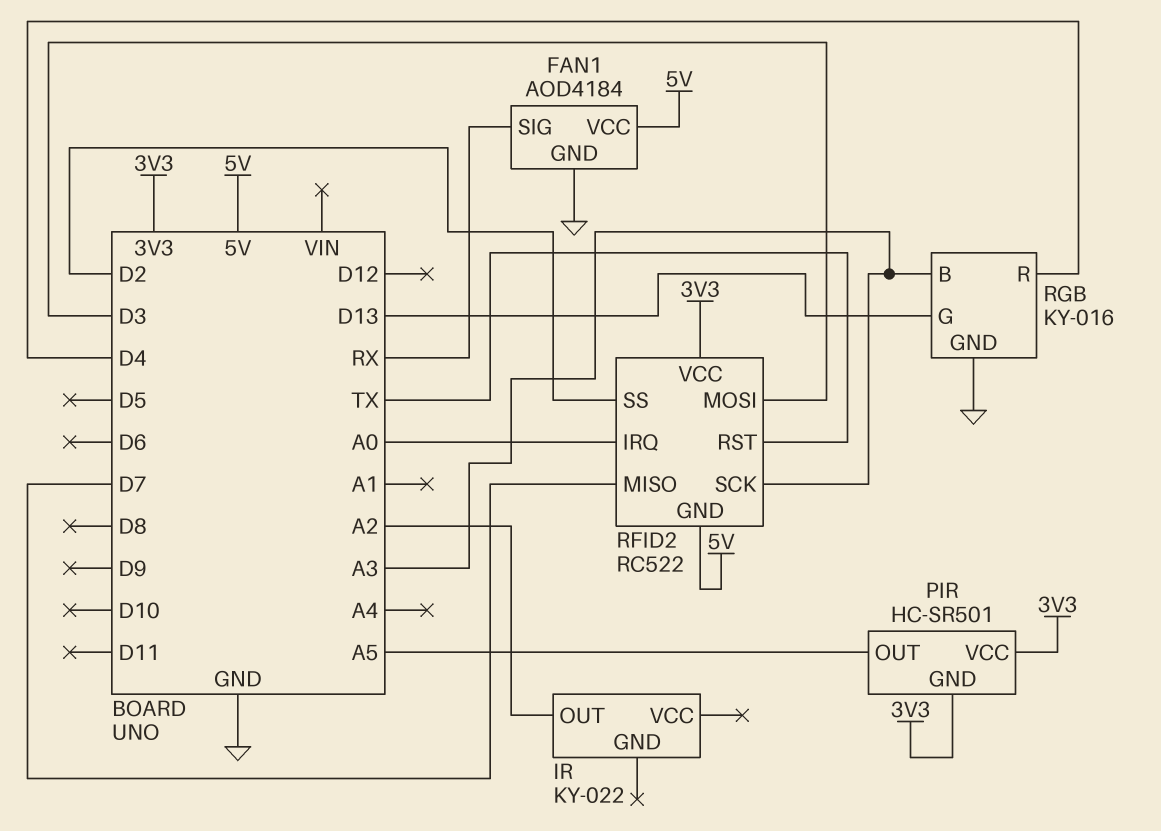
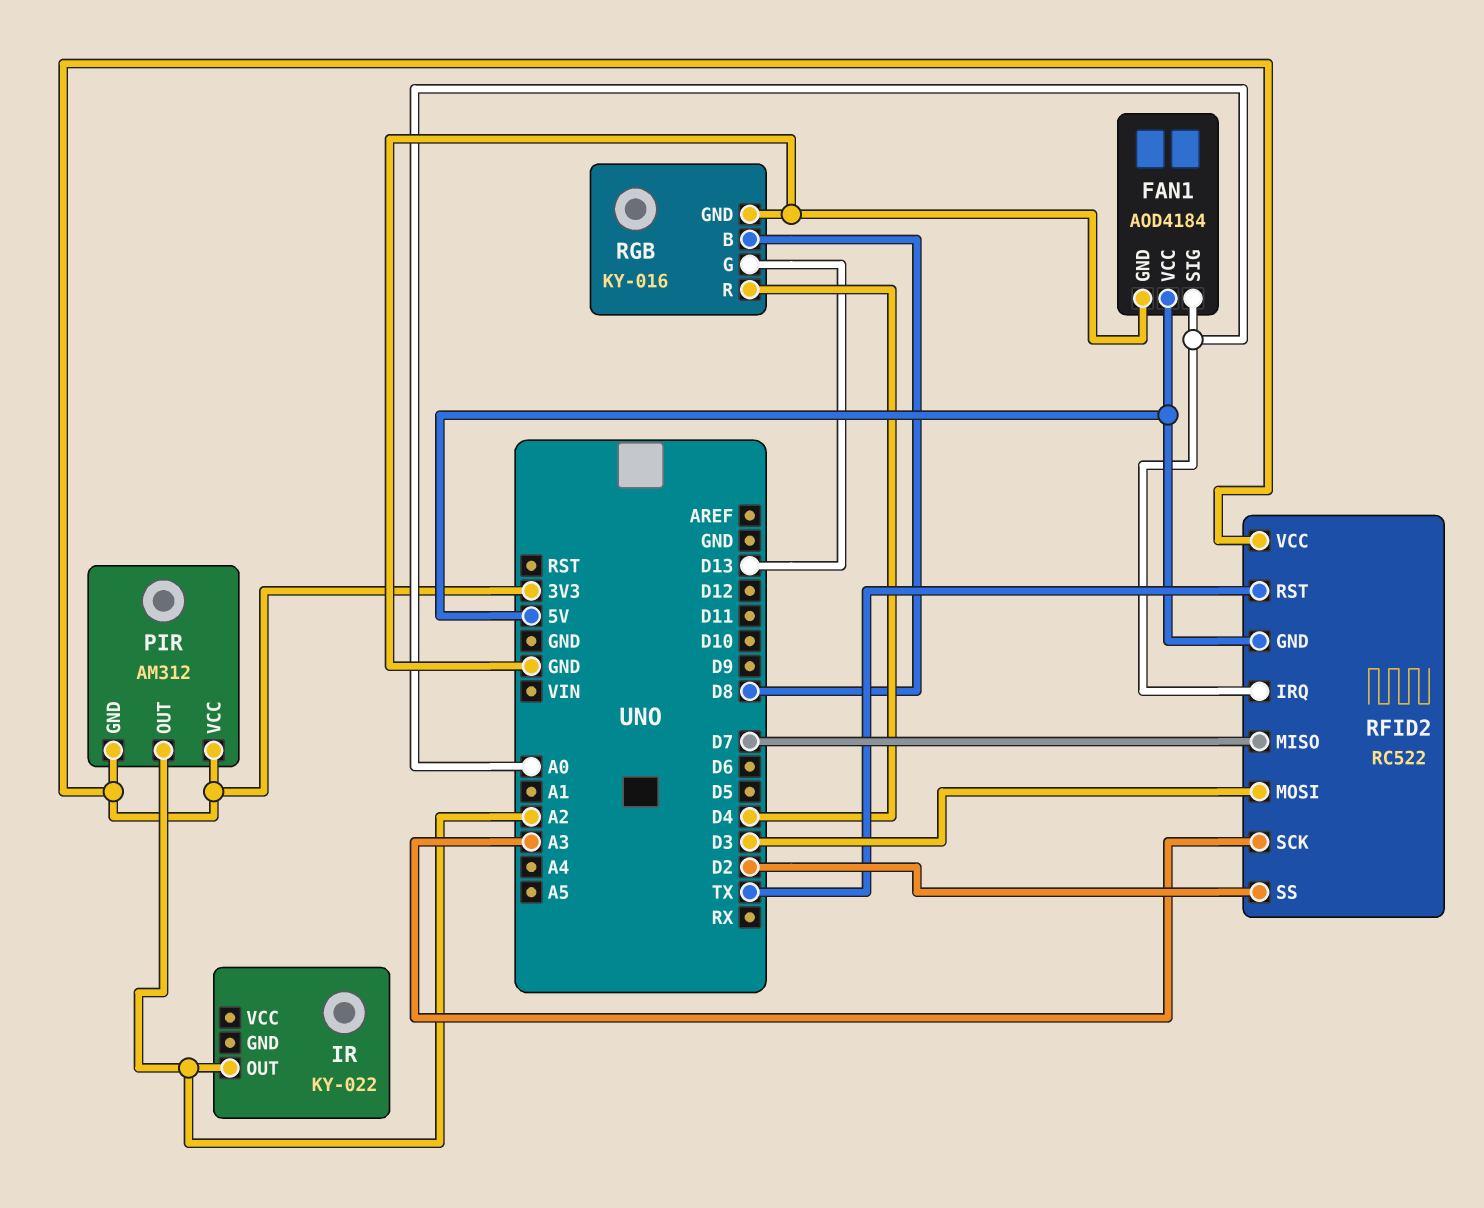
FAN1 pin SIG: RX -> A0
PIR: HC-SR501 -> AM312
PIR pin OUT: A5 -> A2
RGB pin B: A3 -> D8

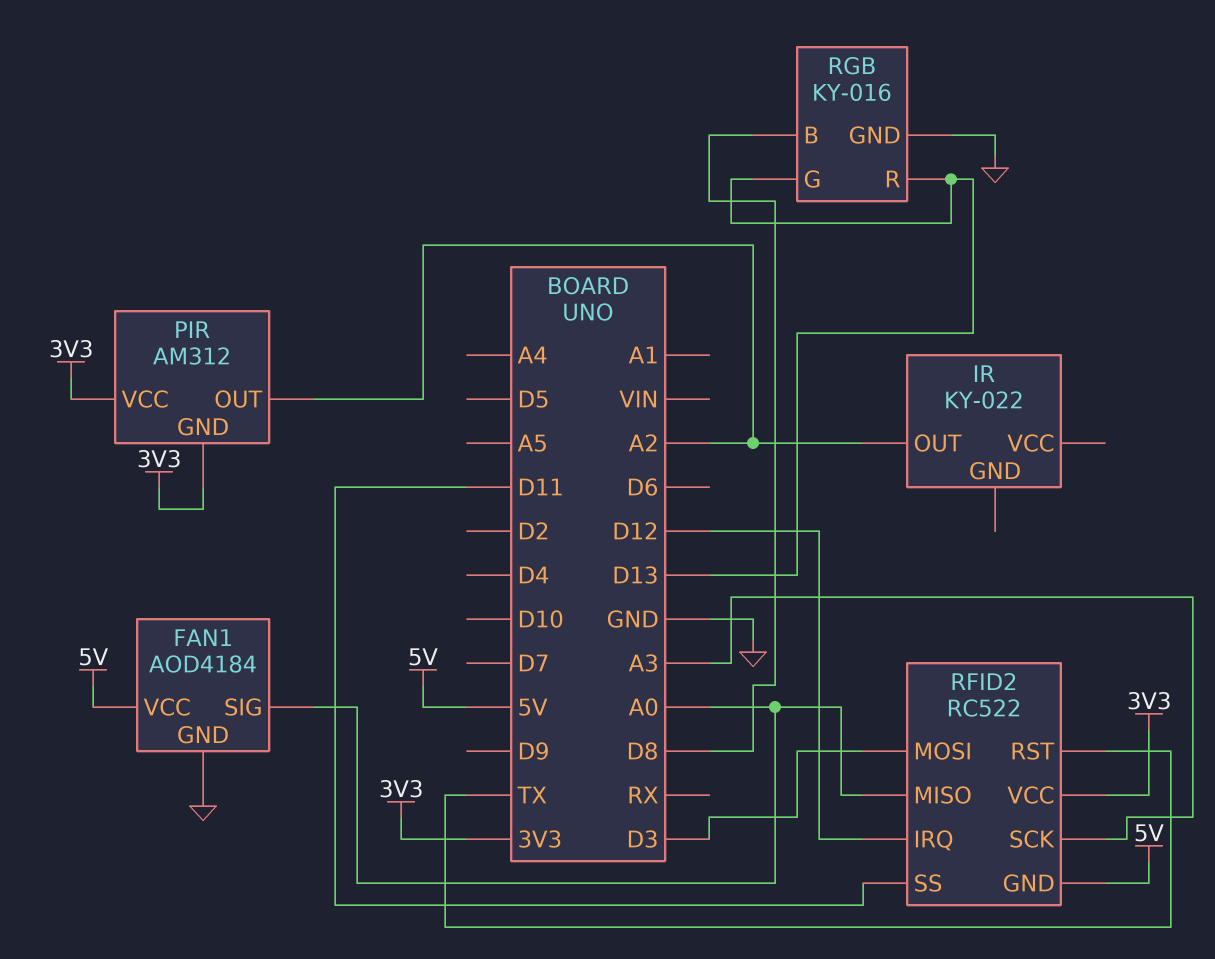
RFID2 pin IRQ: A0 -> D12
RFID2 pin MISO: D7 -> A0
RFID2 pin SS: D2 -> D11
RGB pin R: D4 -> D13

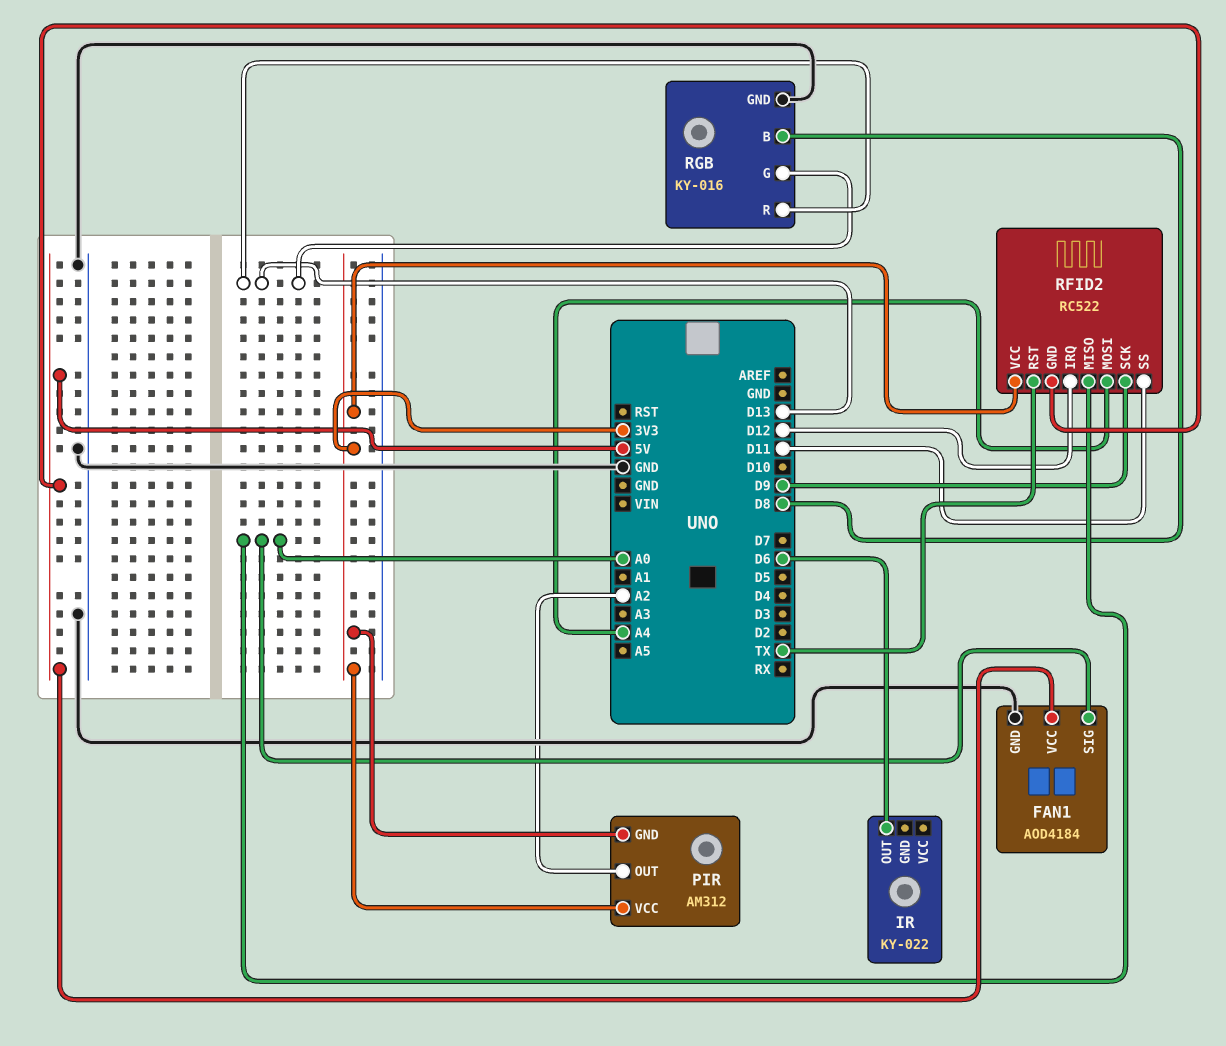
IR pin OUT: A2 -> D6
RFID2 pin MOSI: D3 -> A4
RFID2 pin SCK: A3 -> D9

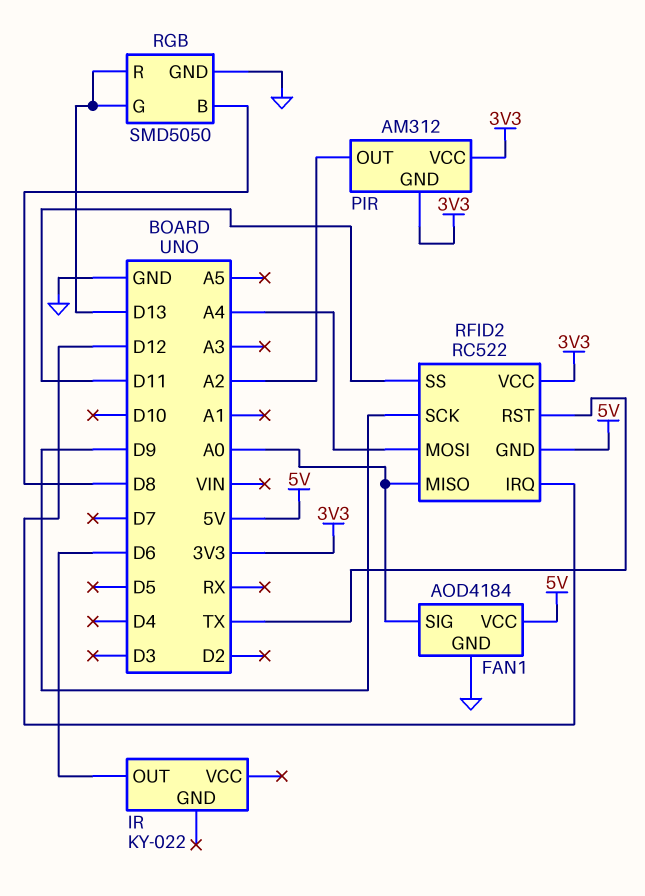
RGB: KY-016 -> SMD5050

